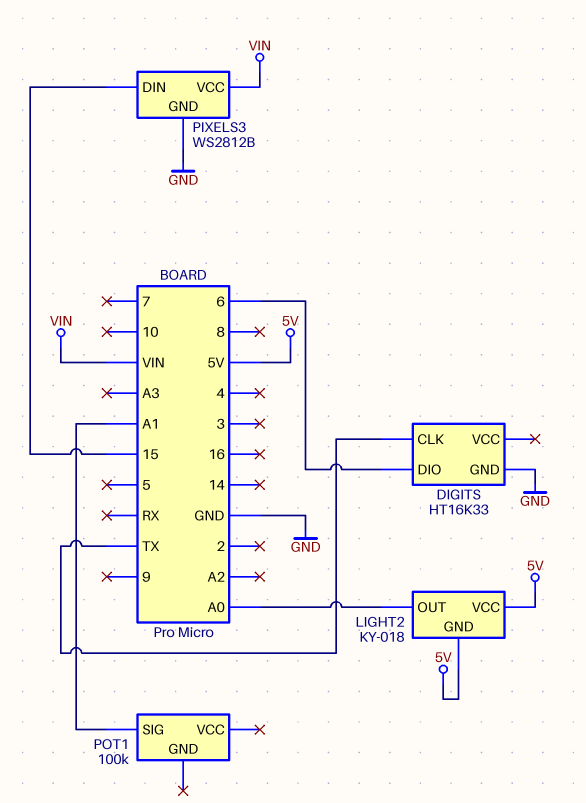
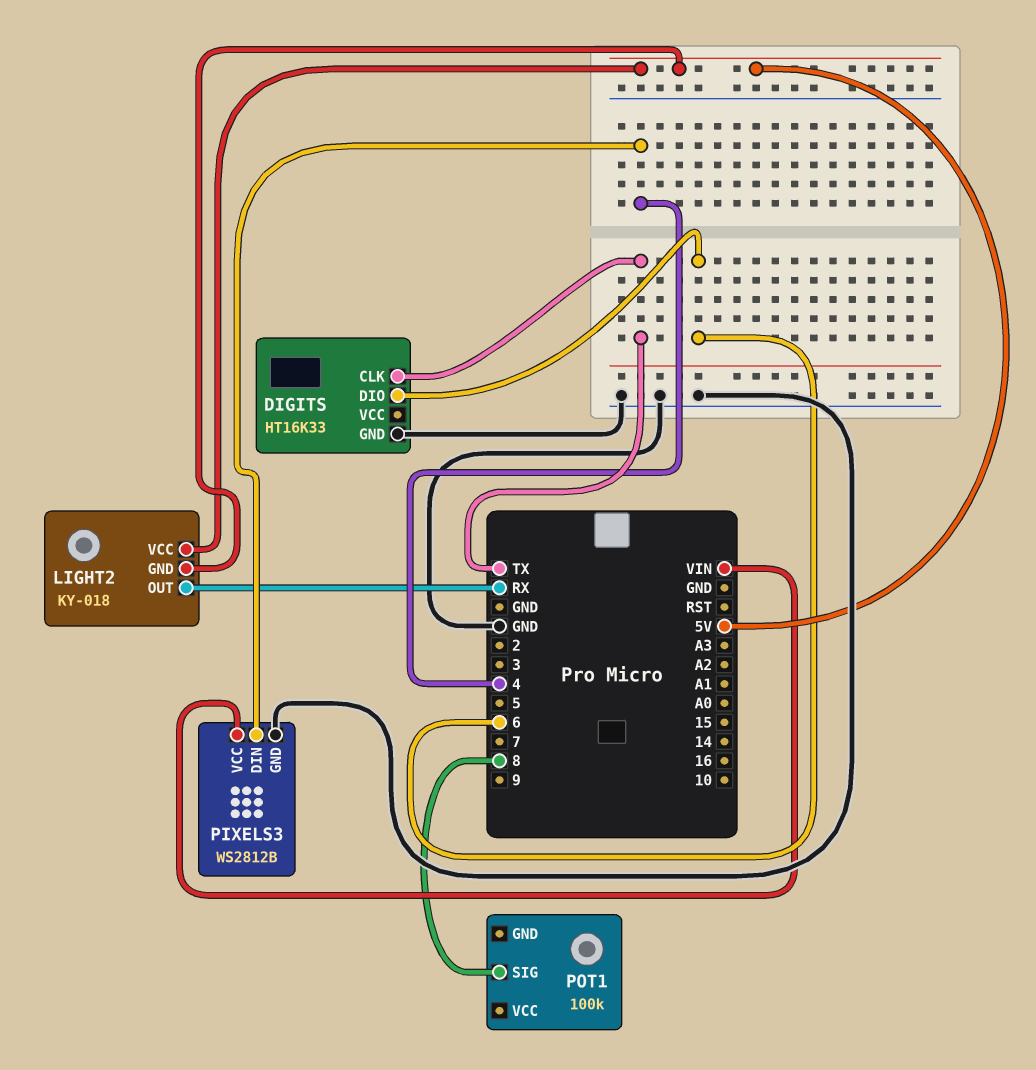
LIGHT2 pin OUT: A0 -> RX
PIXELS3 pin DIN: 15 -> 4
POT1 pin SIG: A1 -> 8

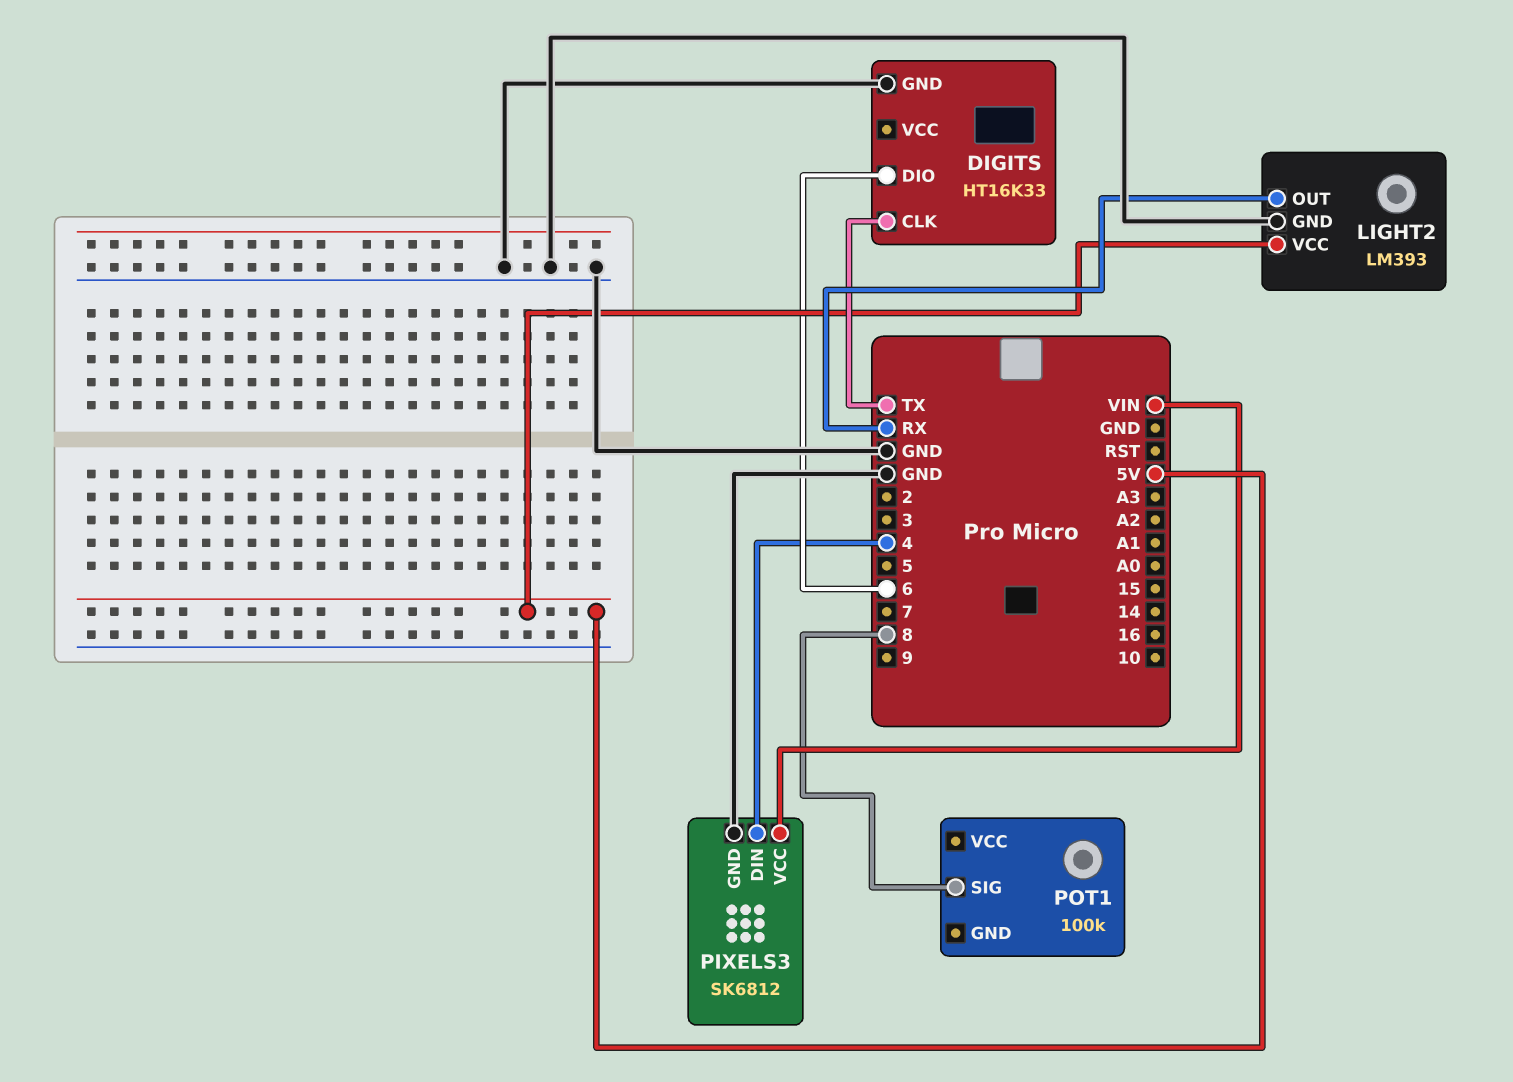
LIGHT2: KY-018 -> LM393
LIGHT2 pin GND: 5V -> GND
PIXELS3: WS2812B -> SK6812

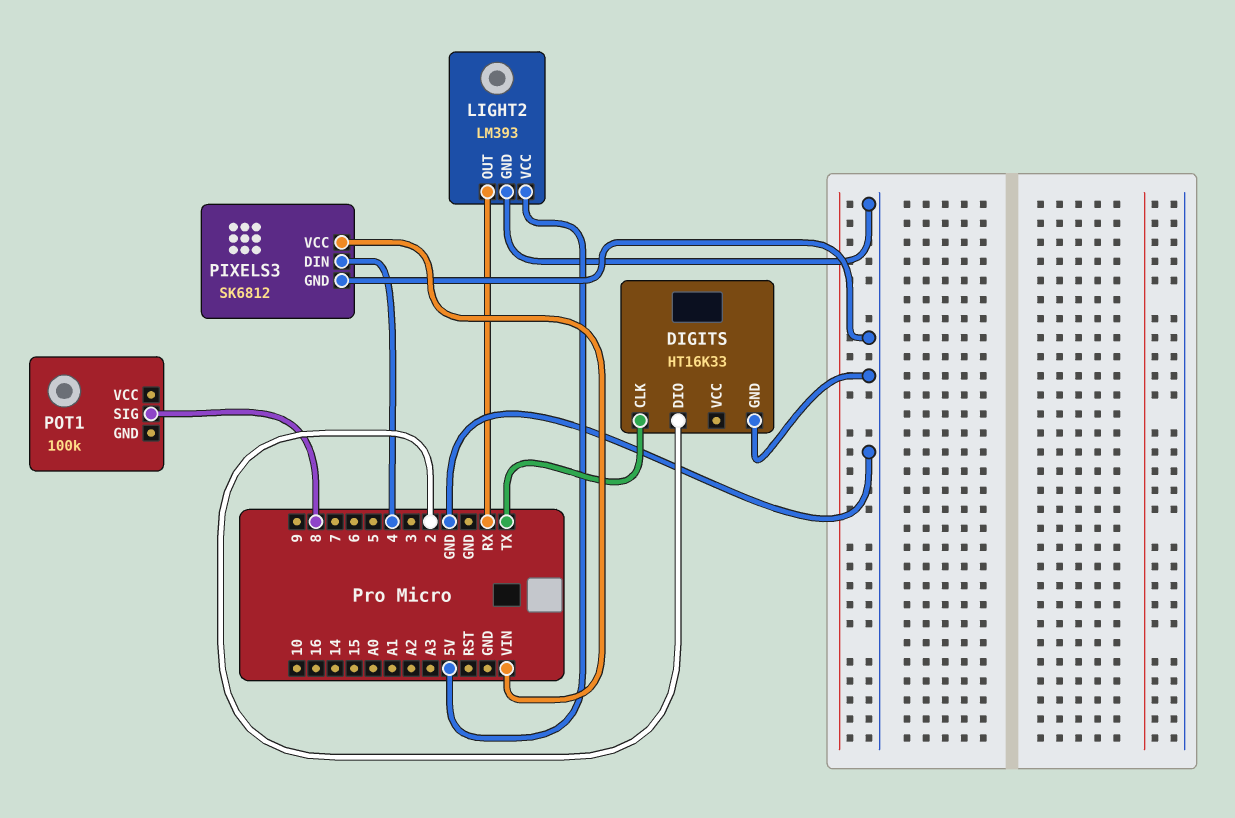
DIGITS pin DIO: 6 -> 2

